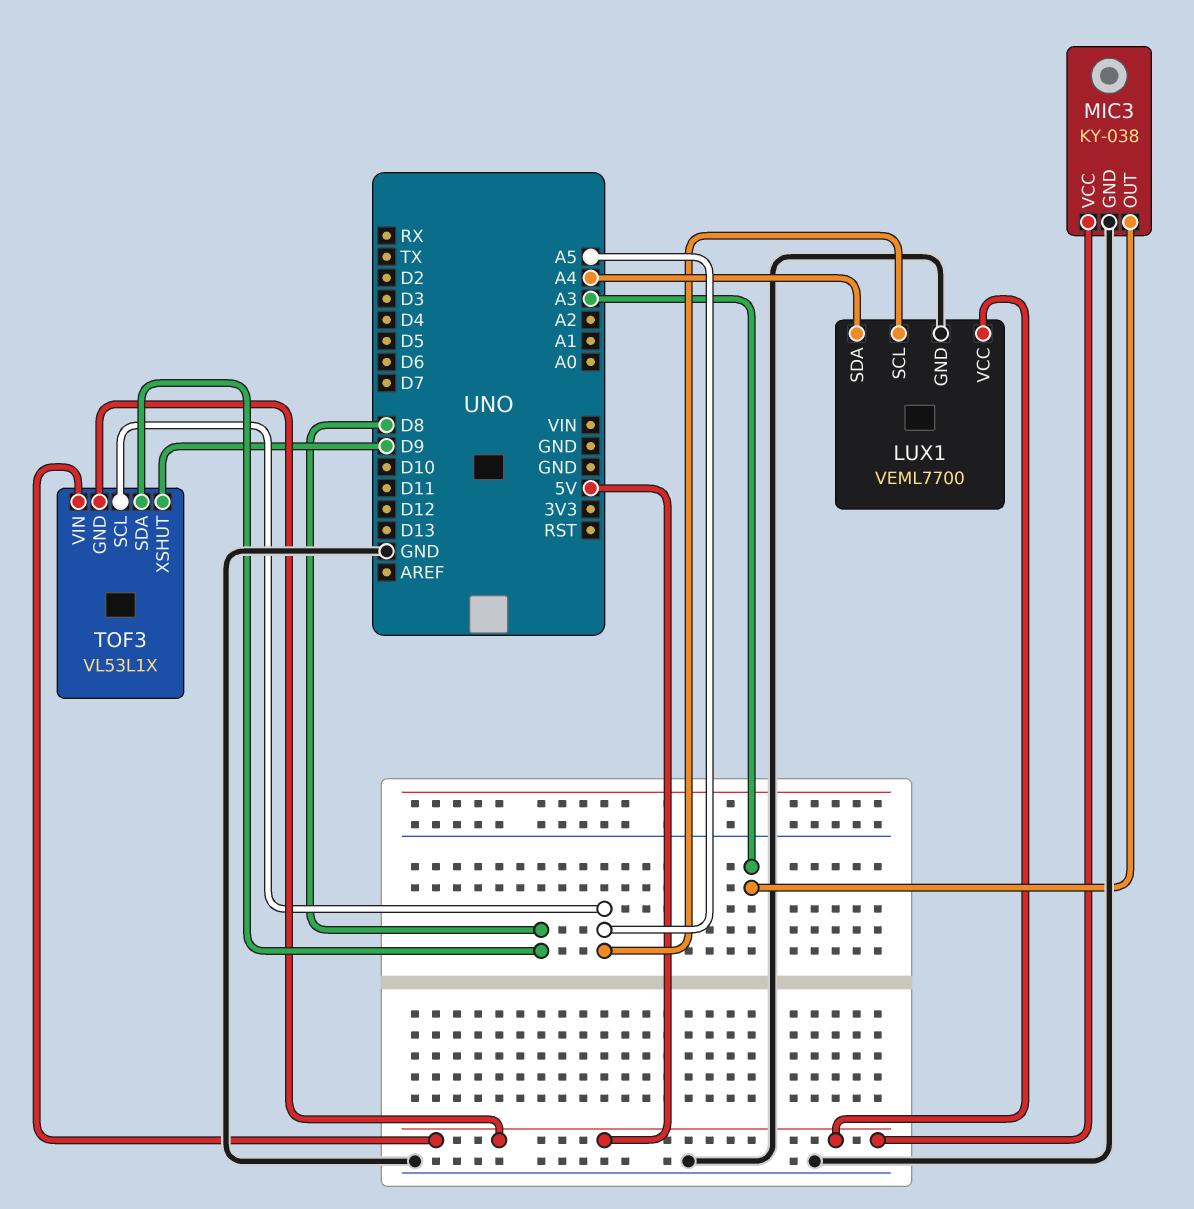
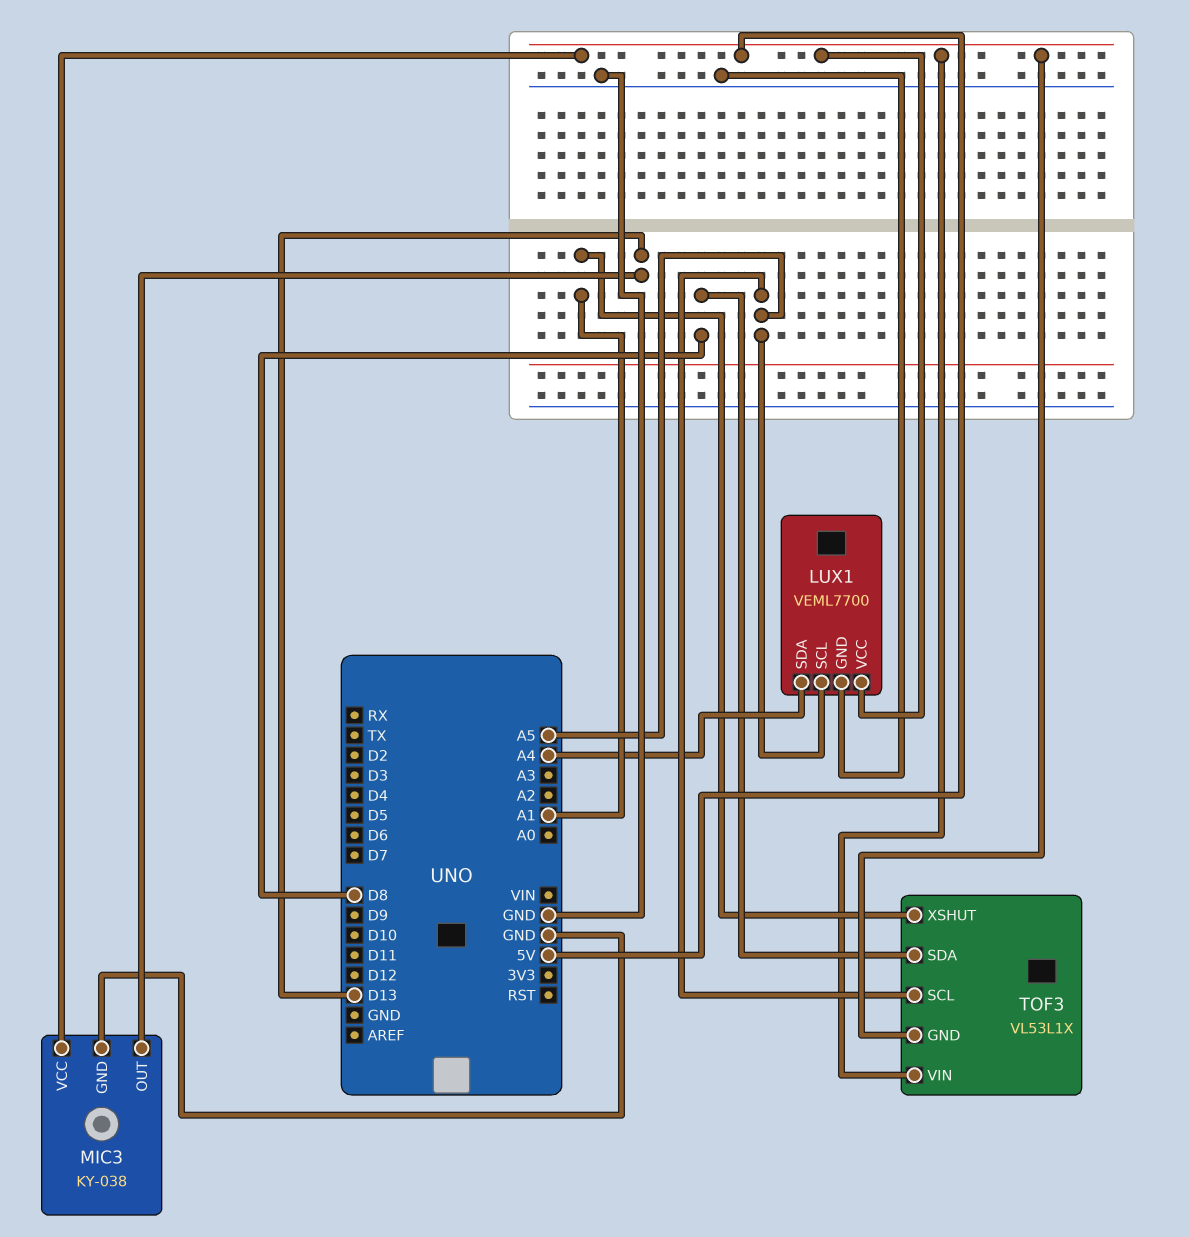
MIC3 pin OUT: A3 -> D13
TOF3 pin XSHUT: D9 -> A1

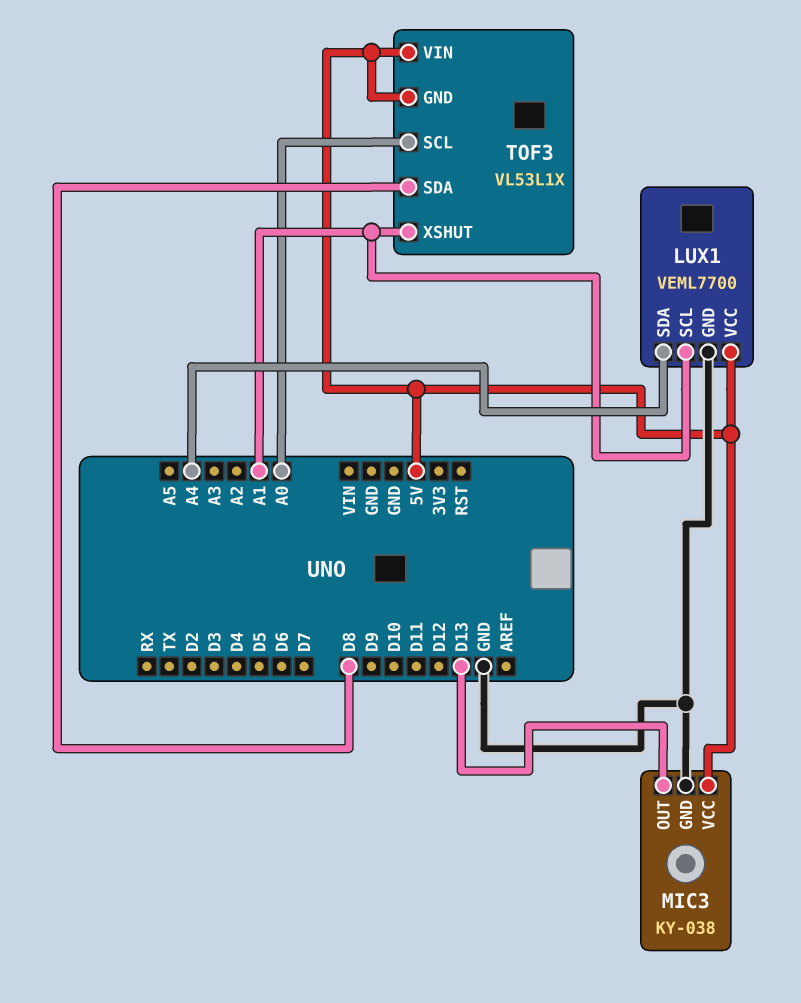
LUX1 pin SCL: A5 -> A1
TOF3 pin SCL: A5 -> A0

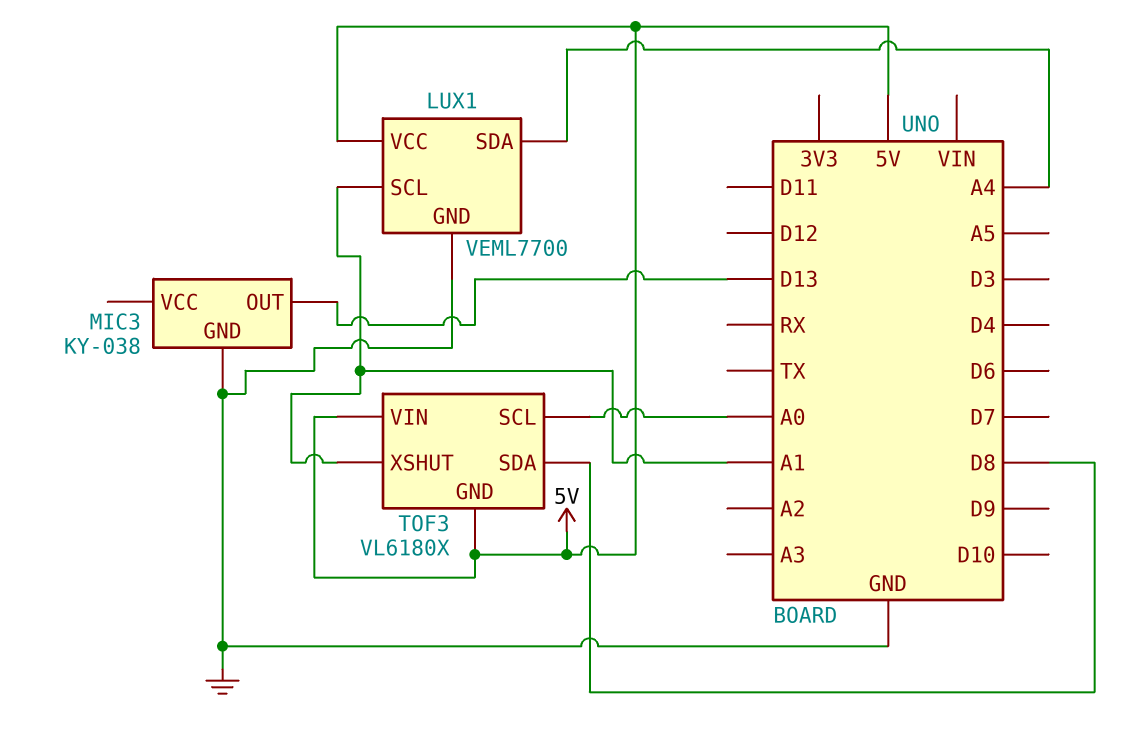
MIC3 pin VCC: 5V -> none
TOF3: VL53L1X -> VL6180X

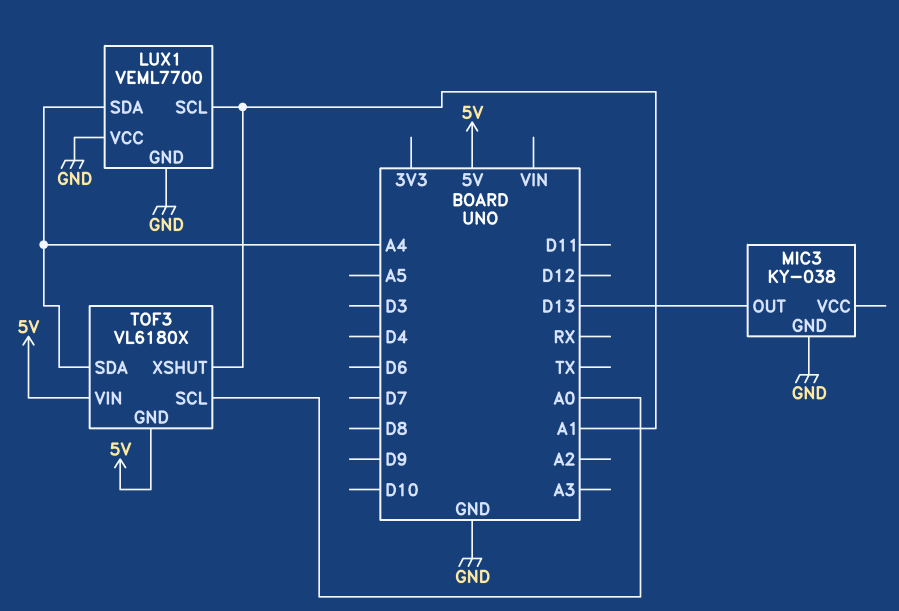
LUX1 pin VCC: 5V -> GND
TOF3 pin SDA: D8 -> A4

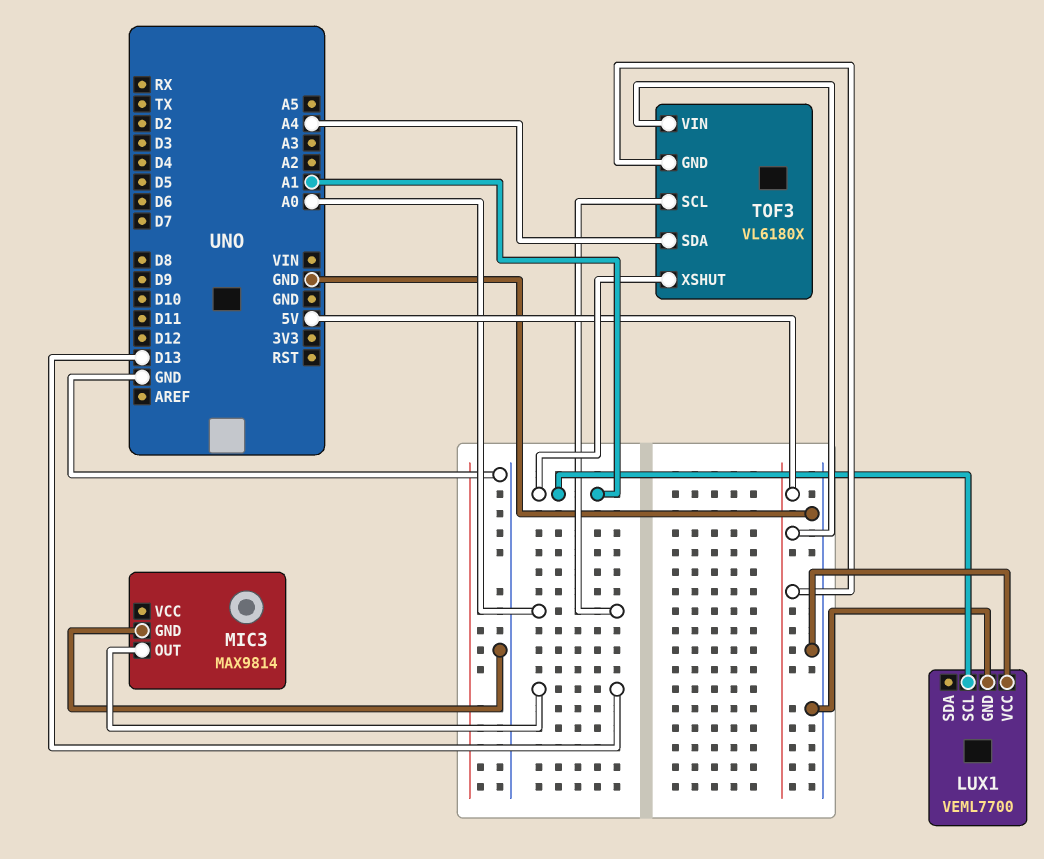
LUX1 pin SDA: A4 -> none
MIC3: KY-038 -> MAX9814

